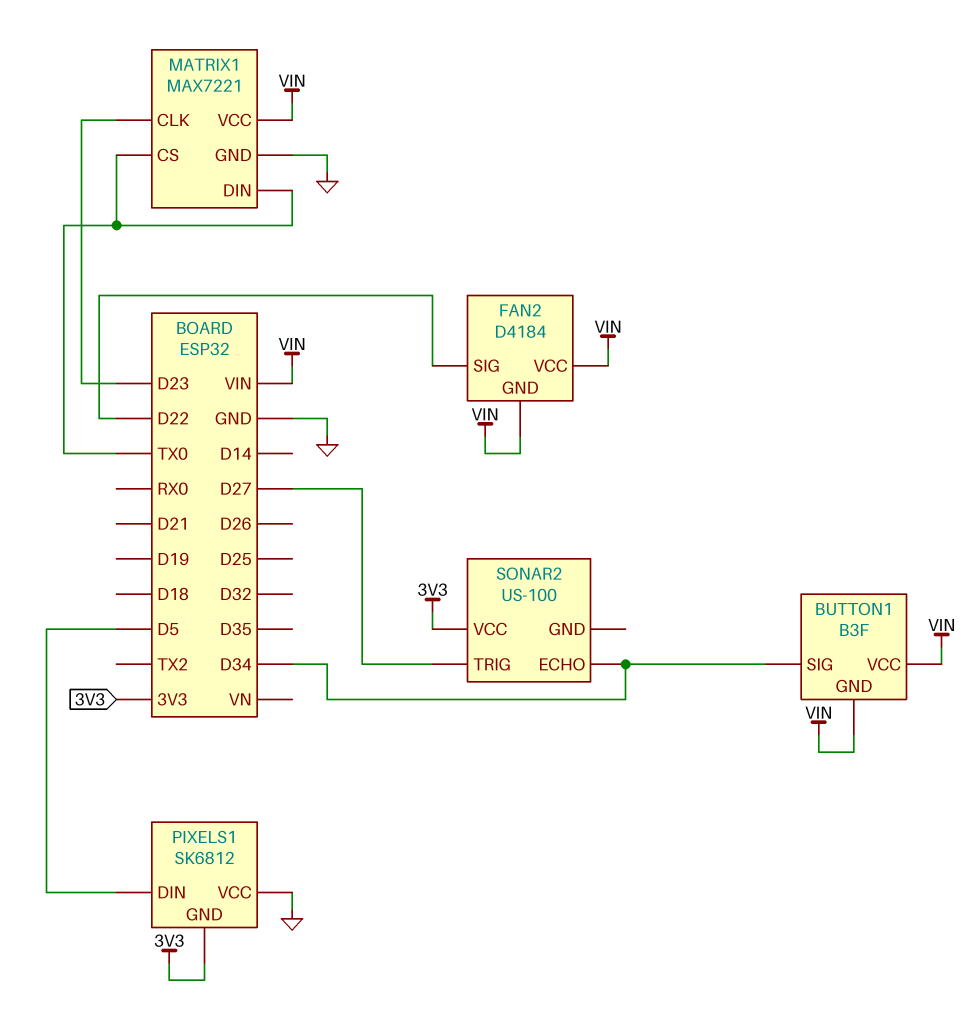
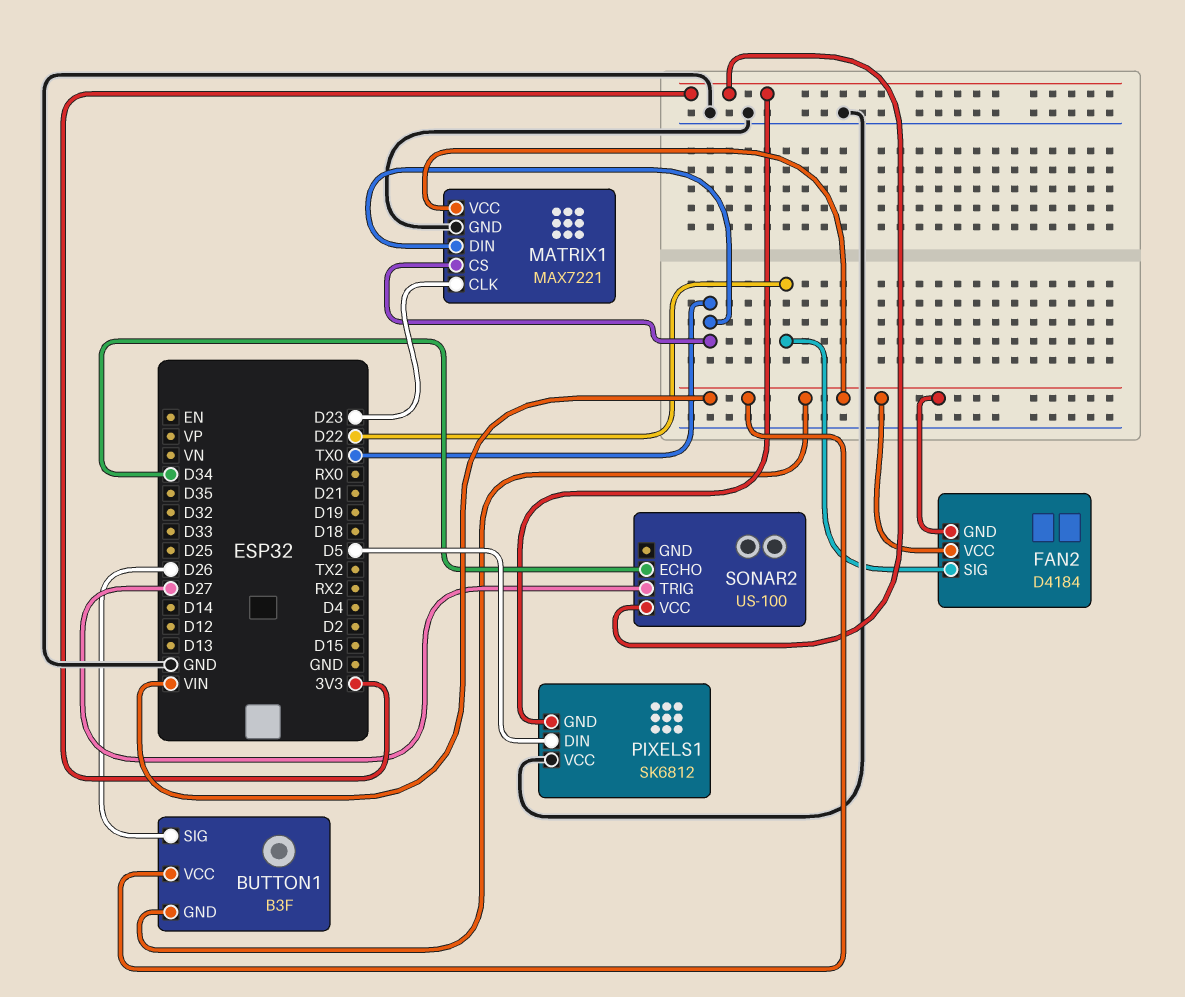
BUTTON1 pin SIG: D34 -> D26

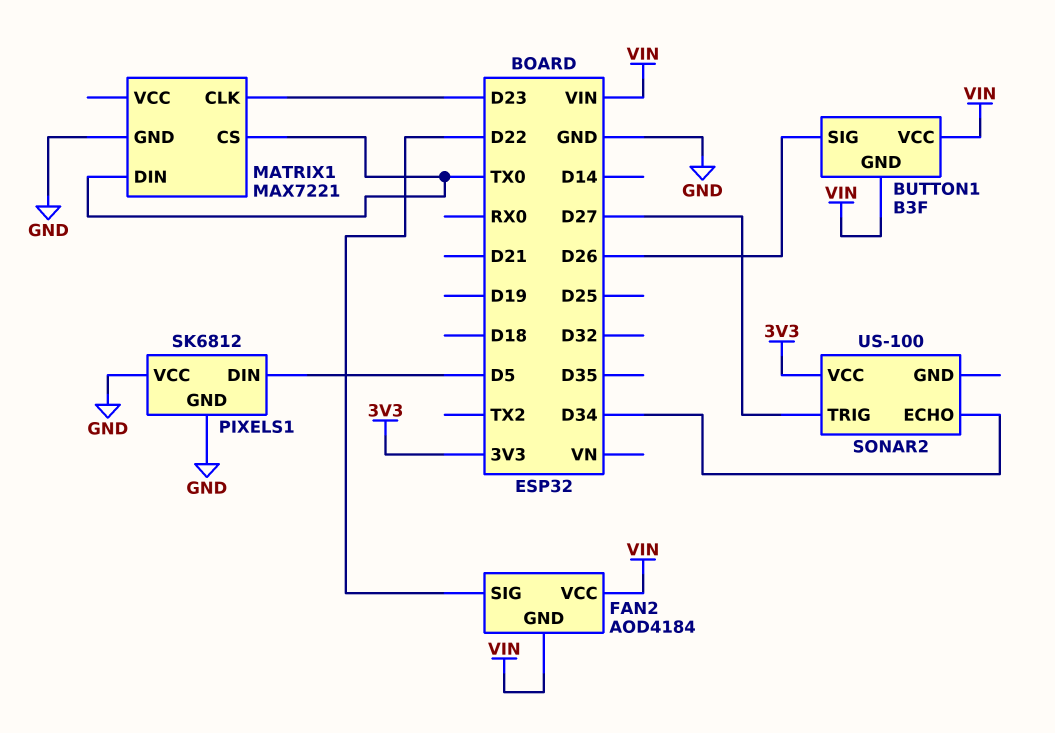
FAN2: D4184 -> AOD4184
MATRIX1 pin VCC: VIN -> none
PIXELS1 pin GND: 3V3 -> GND

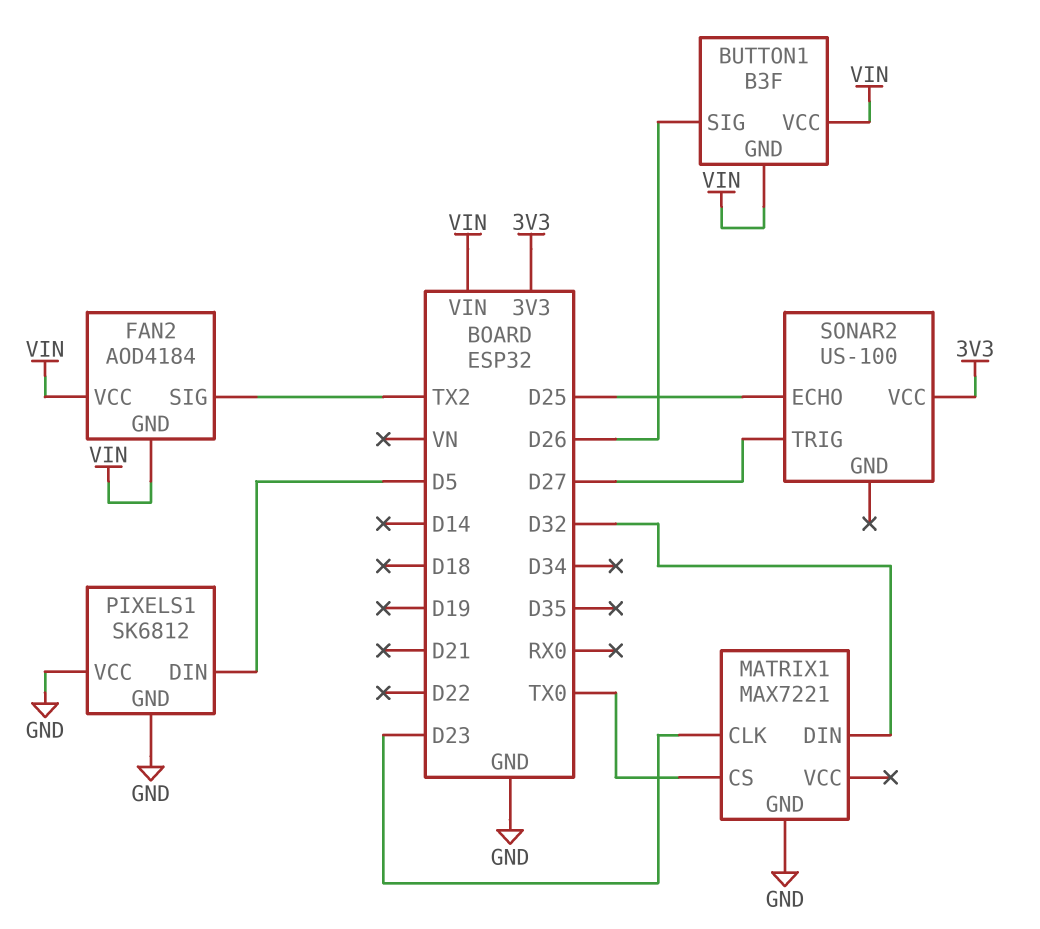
FAN2 pin SIG: D22 -> TX2
MATRIX1 pin DIN: TX0 -> D32
SONAR2 pin ECHO: D34 -> D25

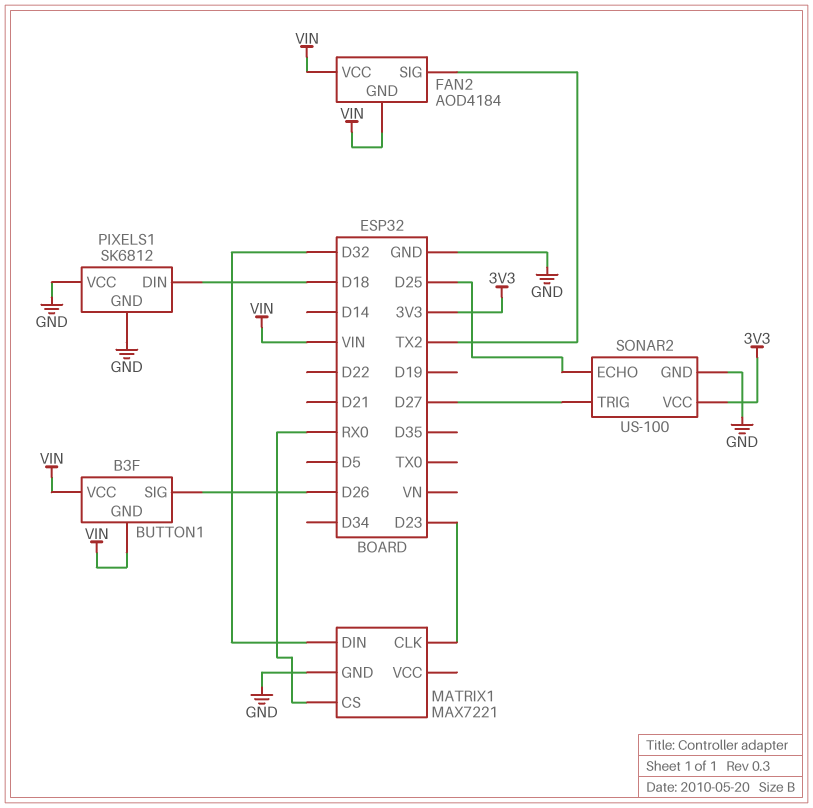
MATRIX1 pin CS: TX0 -> RX0
PIXELS1 pin DIN: D5 -> D18
SONAR2 pin GND: none -> GND

